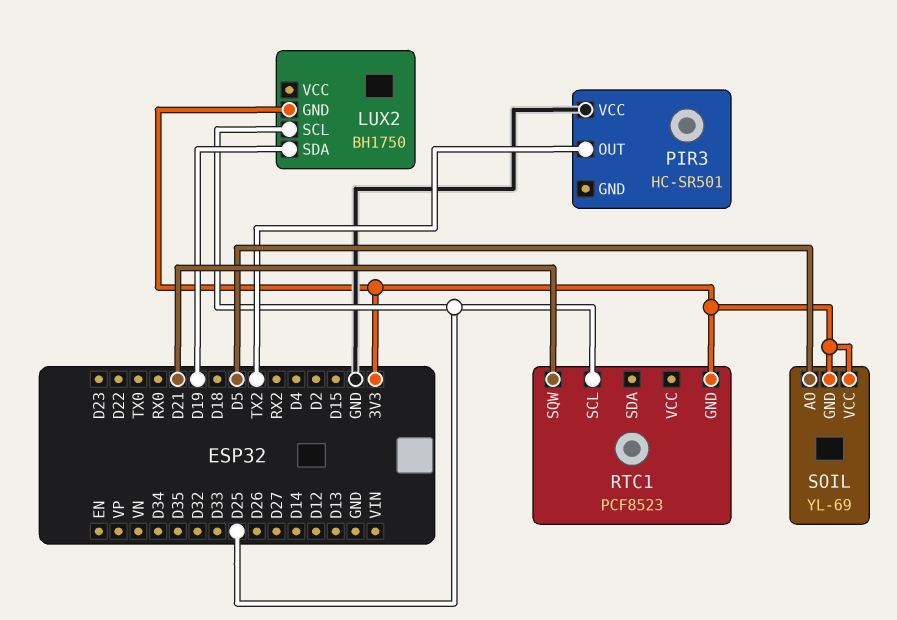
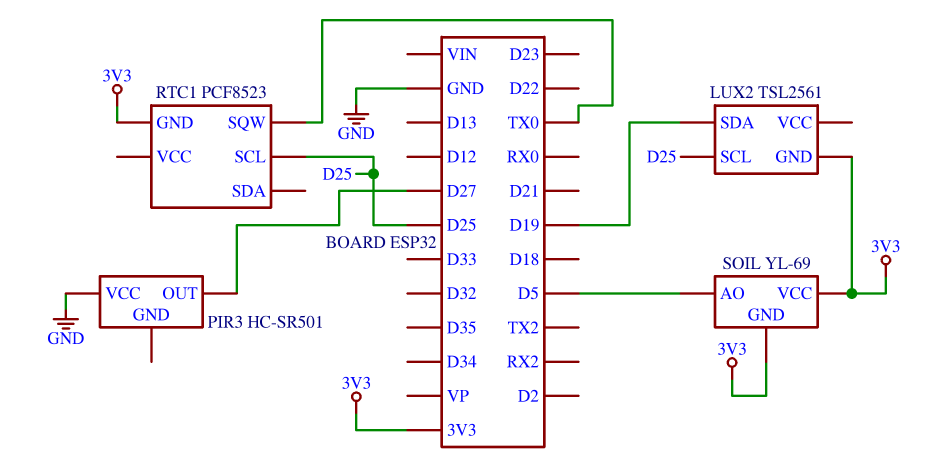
LUX2: BH1750 -> TSL2561
PIR3 pin OUT: TX2 -> D27
RTC1 pin SQW: D21 -> TX0

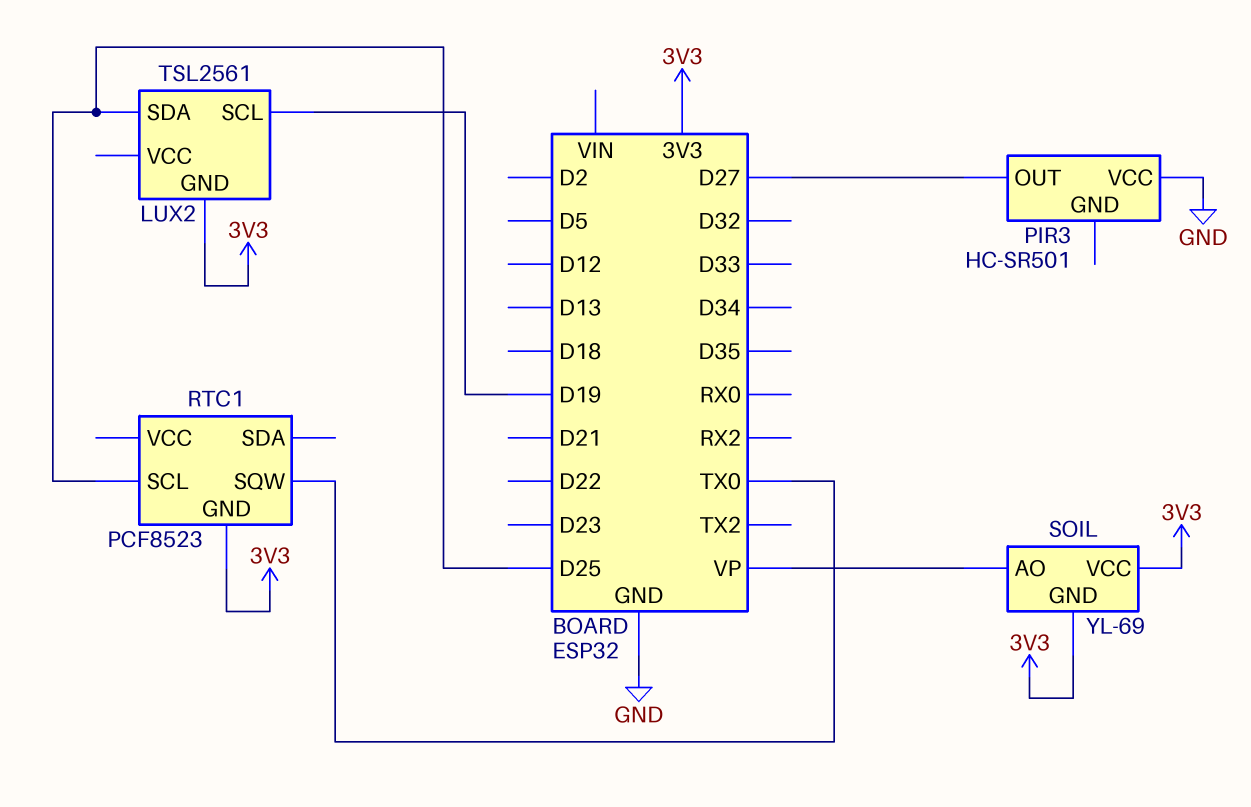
LUX2 pin SCL: D25 -> D19
LUX2 pin SDA: D19 -> D25
SOIL pin AO: D5 -> VP

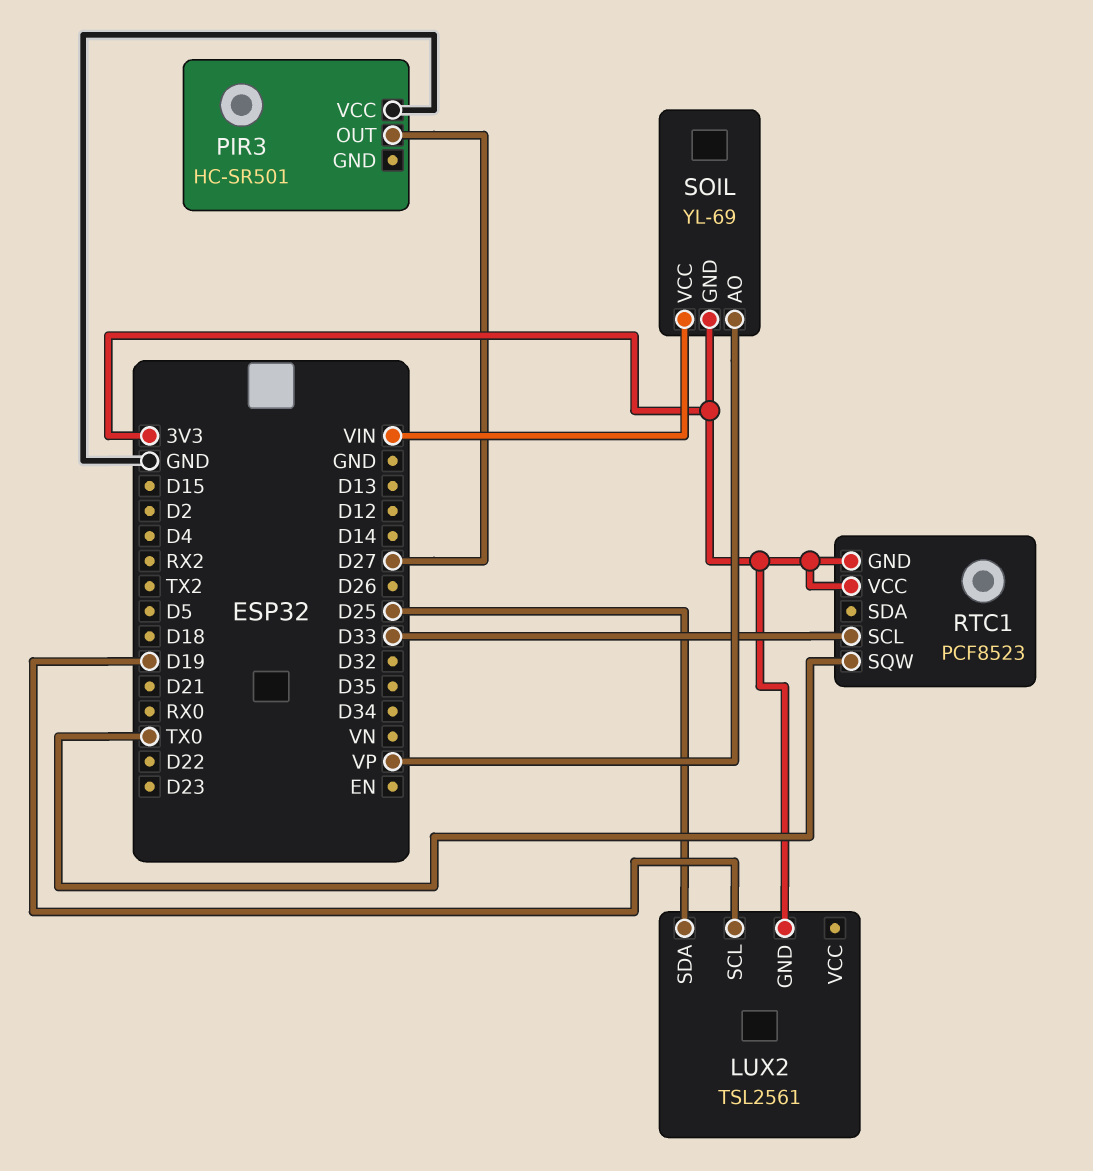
RTC1 pin SCL: D25 -> D33
RTC1 pin VCC: none -> 3V3
SOIL pin VCC: 3V3 -> VIN

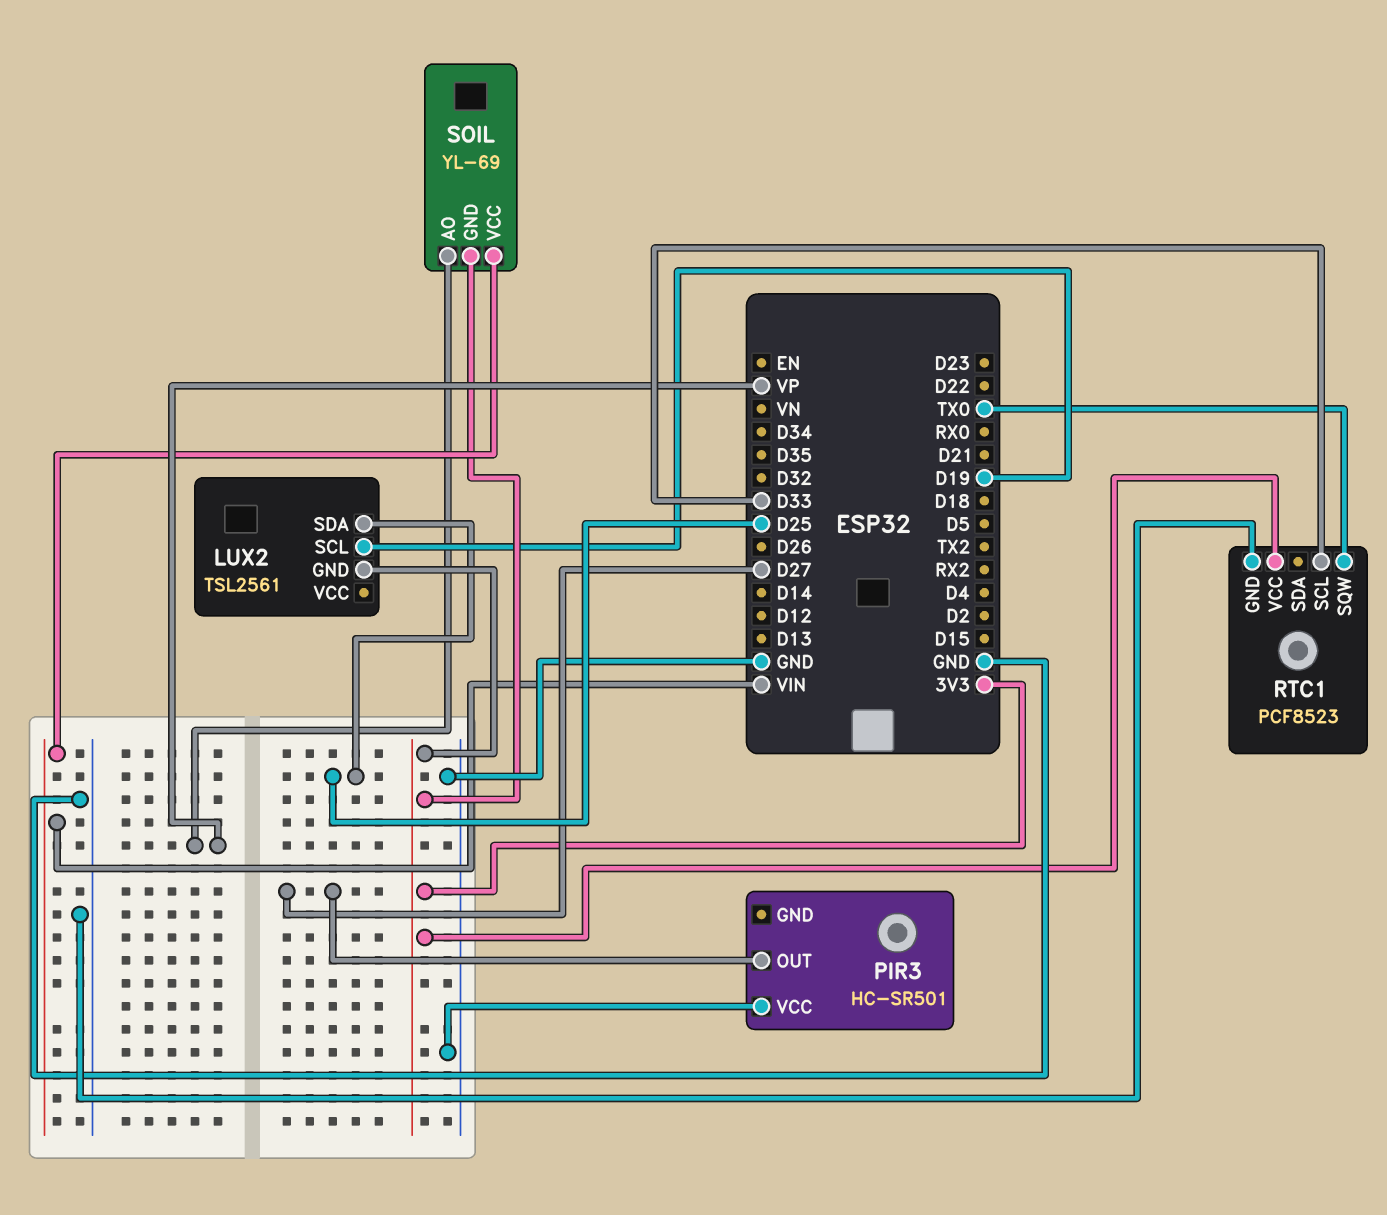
RTC1 pin GND: 3V3 -> GND

